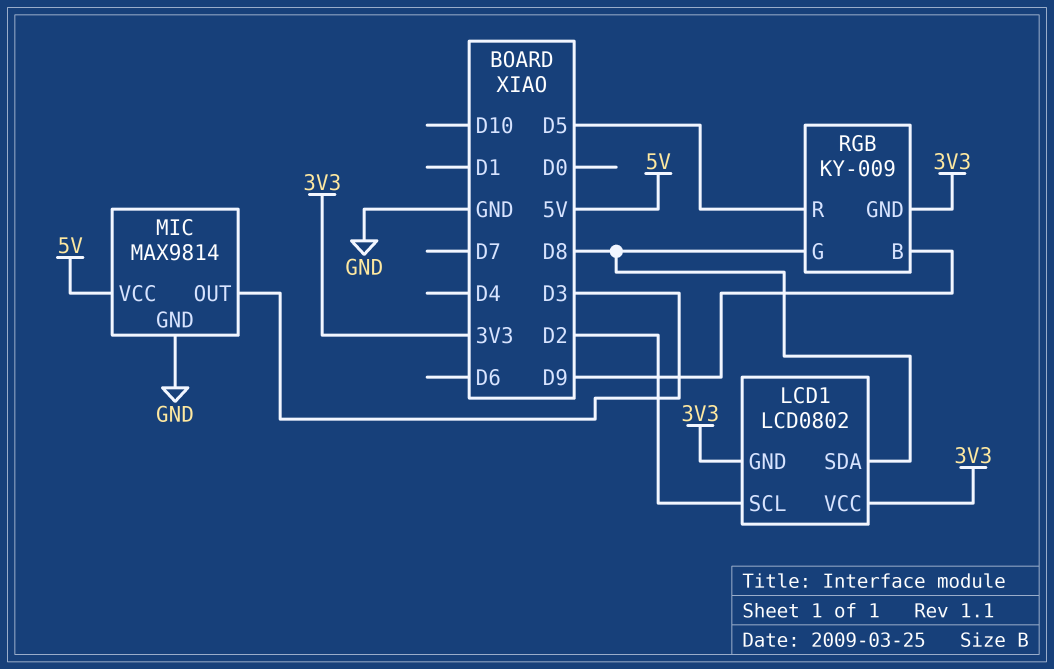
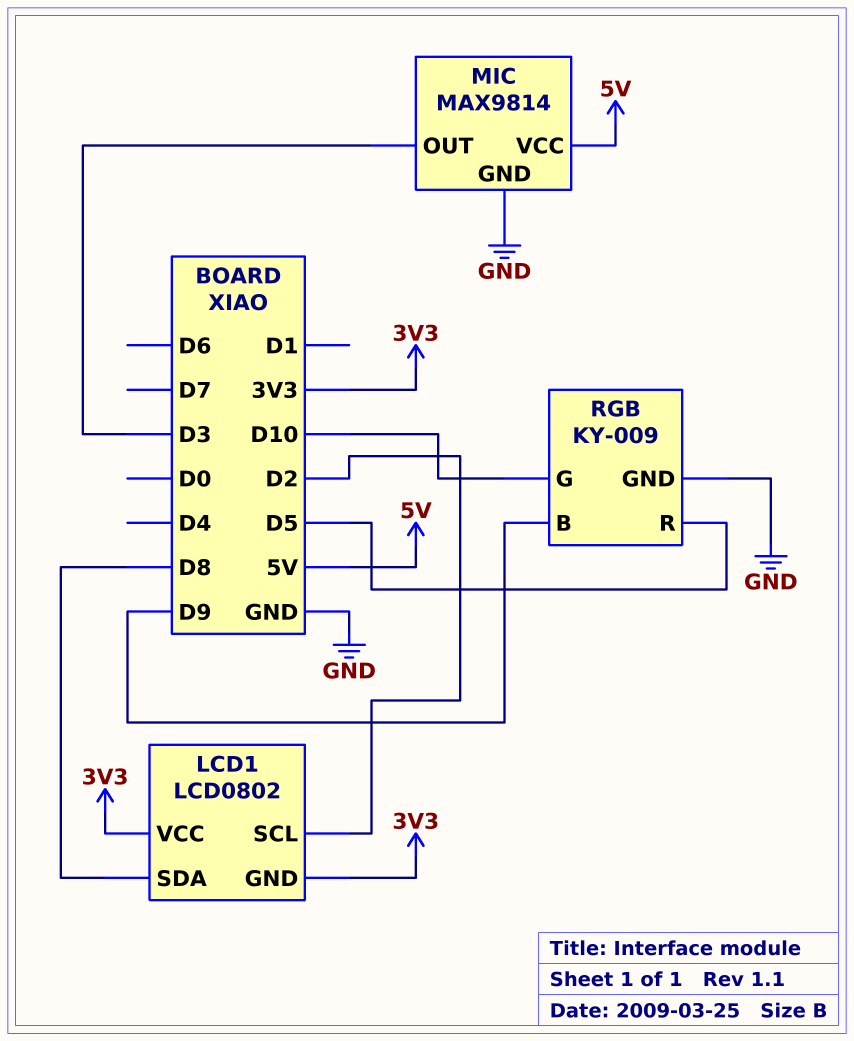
RGB pin G: D8 -> D10
RGB pin GND: 3V3 -> GND

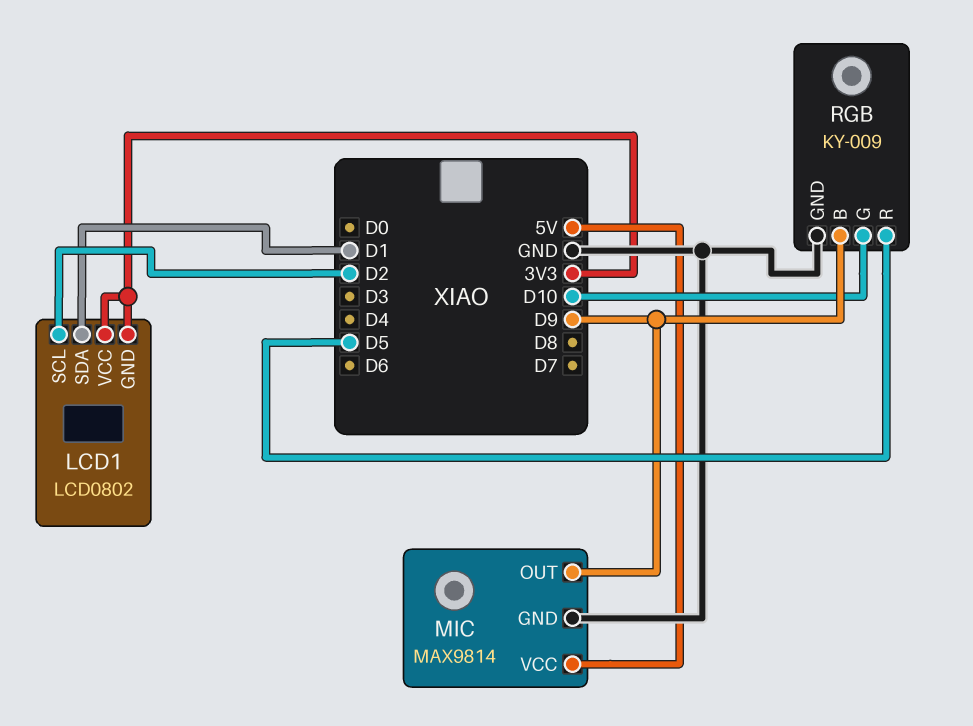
LCD1 pin SDA: D8 -> D1
MIC pin OUT: D3 -> D9

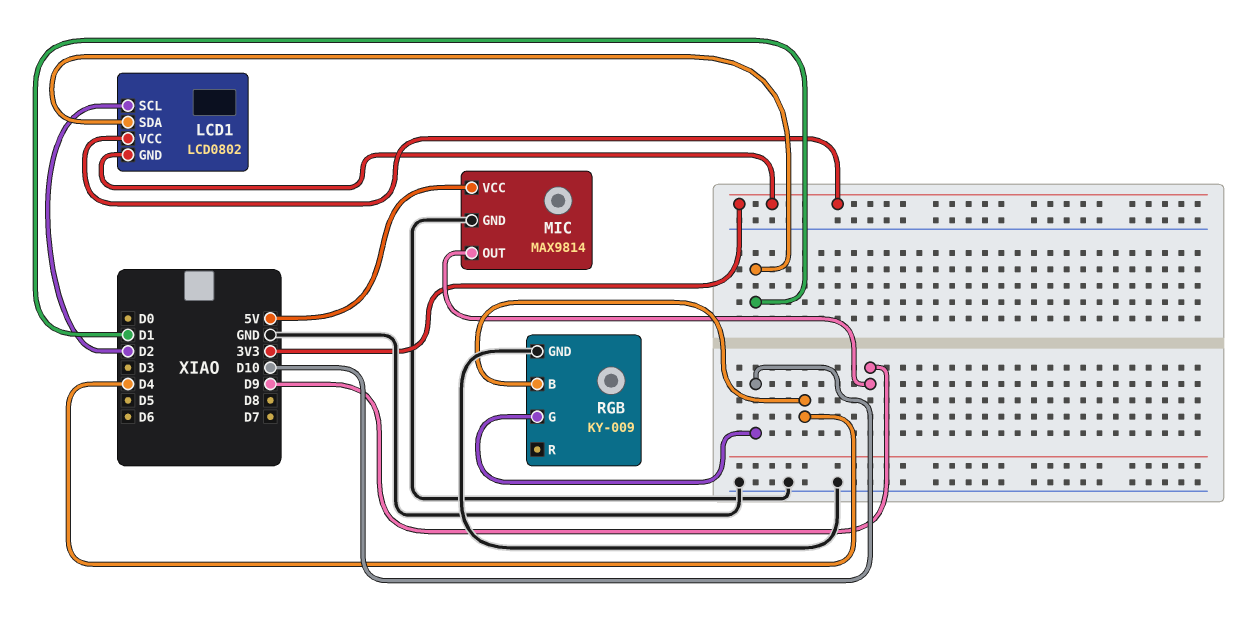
RGB pin B: D9 -> D4
RGB pin R: D5 -> none

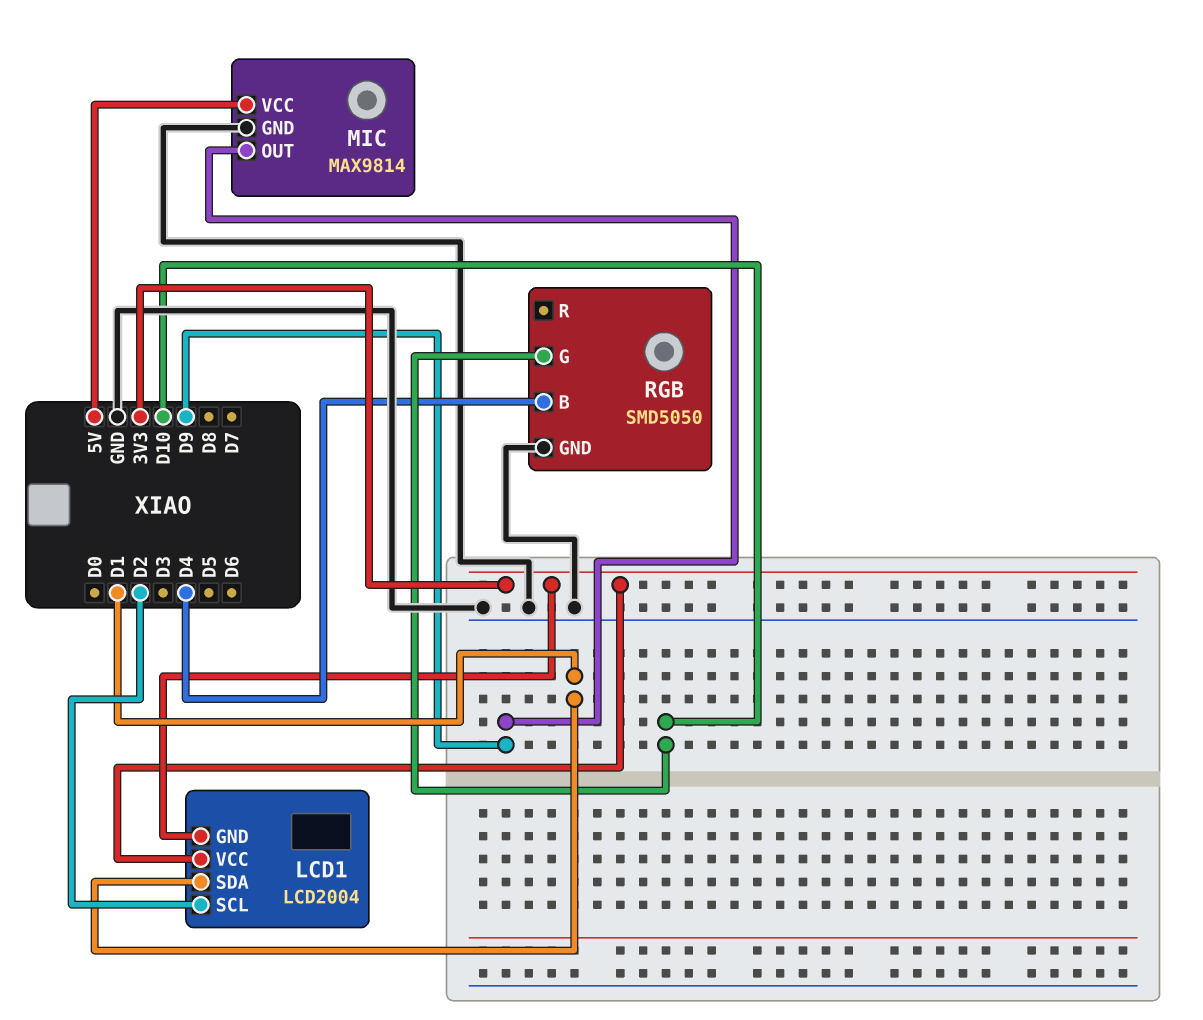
LCD1: LCD0802 -> LCD2004
RGB: KY-009 -> SMD5050

